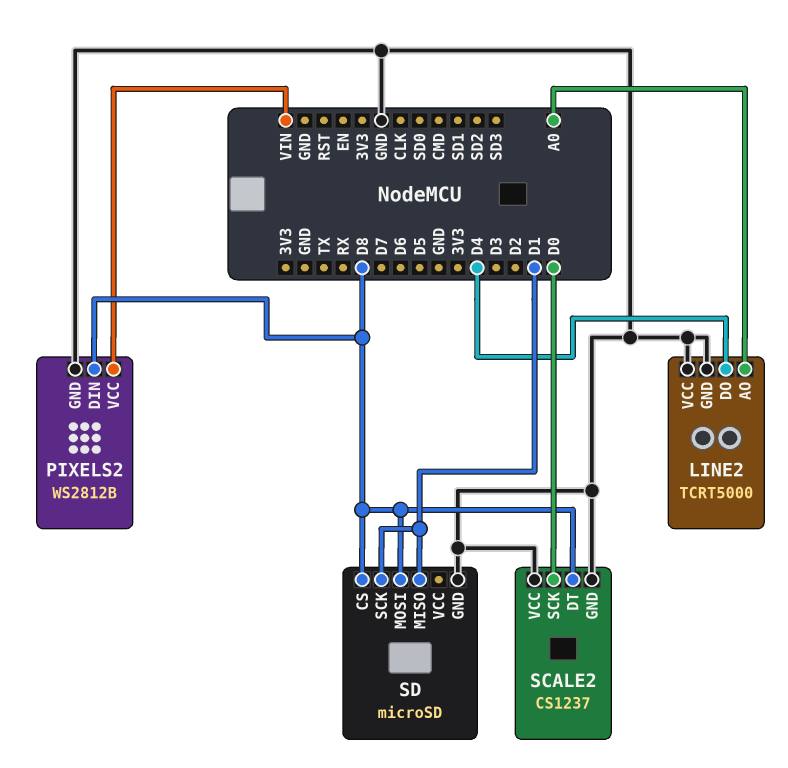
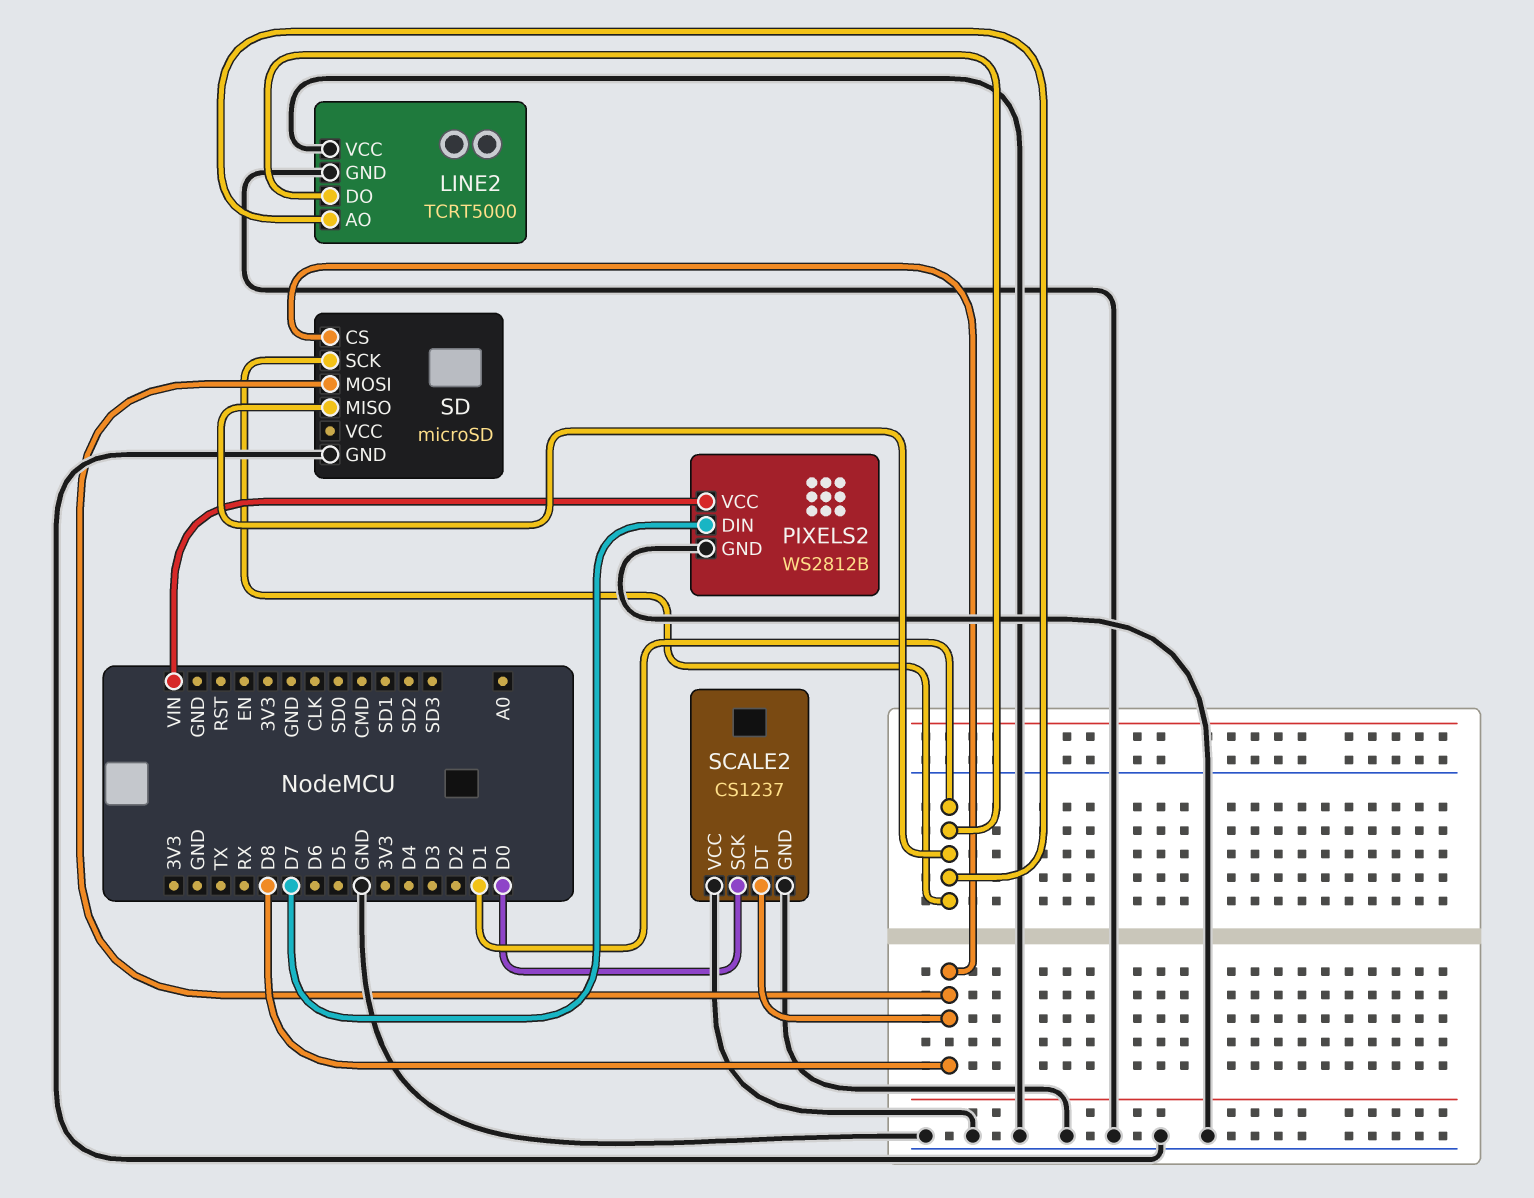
LINE2 pin AO: A0 -> D1
LINE2 pin DO: D4 -> D1
PIXELS2 pin DIN: D8 -> D7

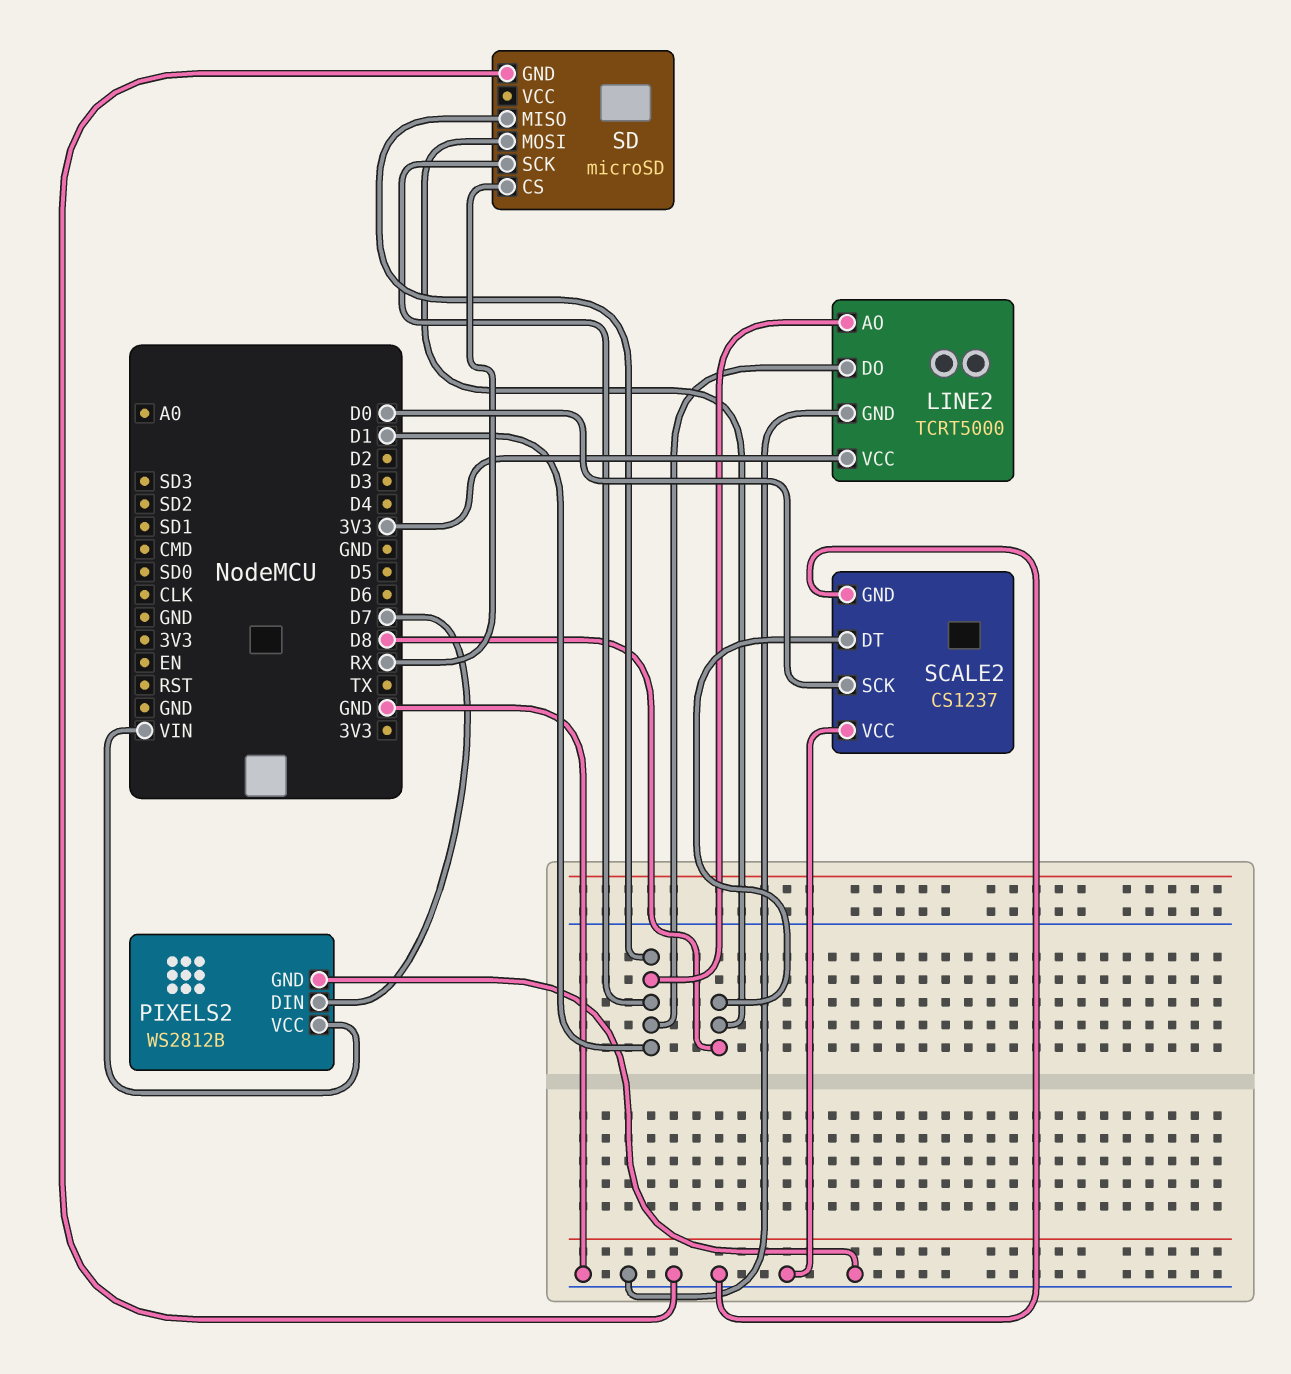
LINE2 pin VCC: GND -> 3V3
SD pin CS: D8 -> RX

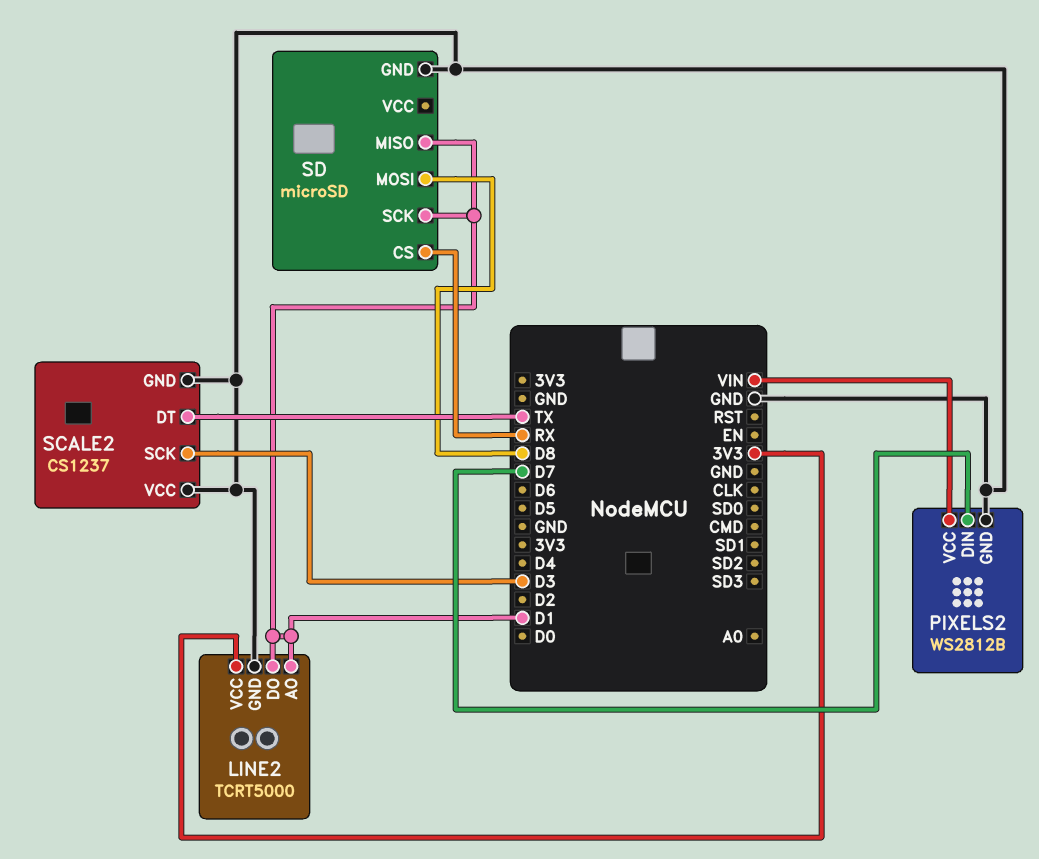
SCALE2 pin DT: D8 -> TX
SCALE2 pin SCK: D0 -> D3

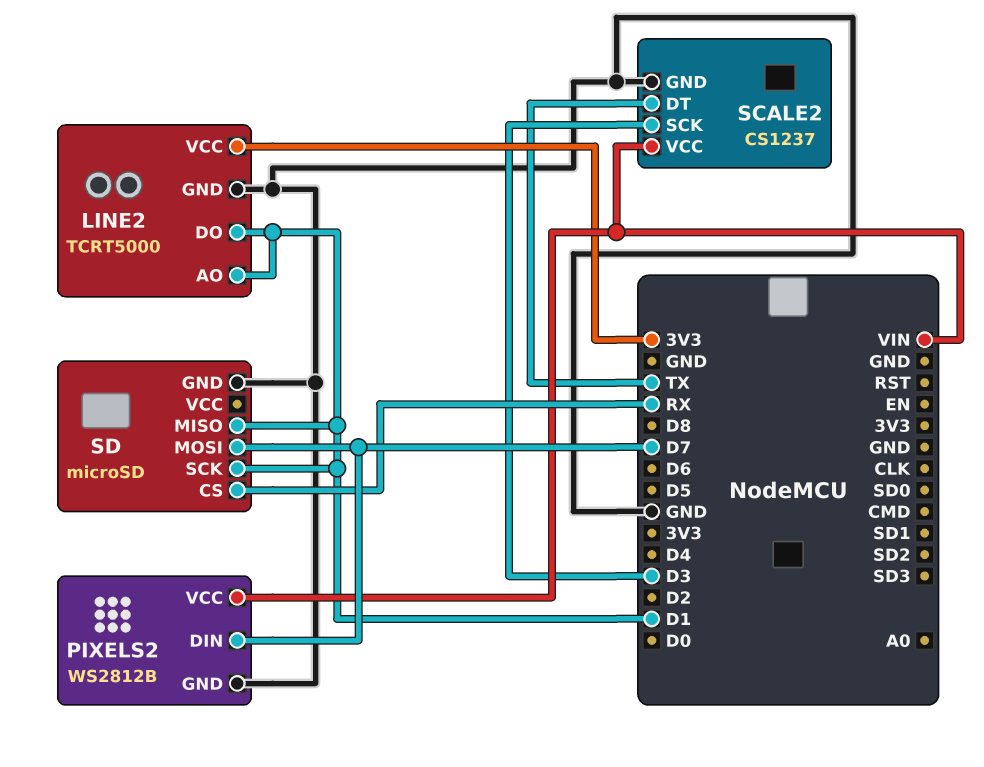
SCALE2 pin VCC: GND -> VIN
SD pin MOSI: D8 -> D7

